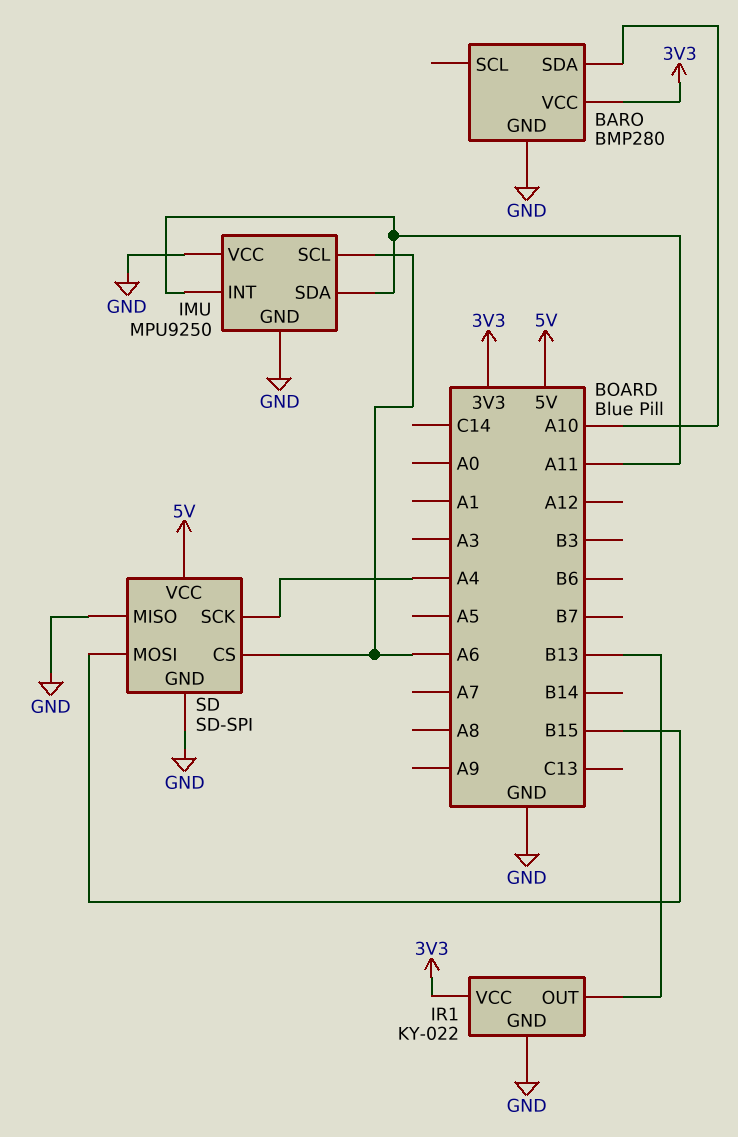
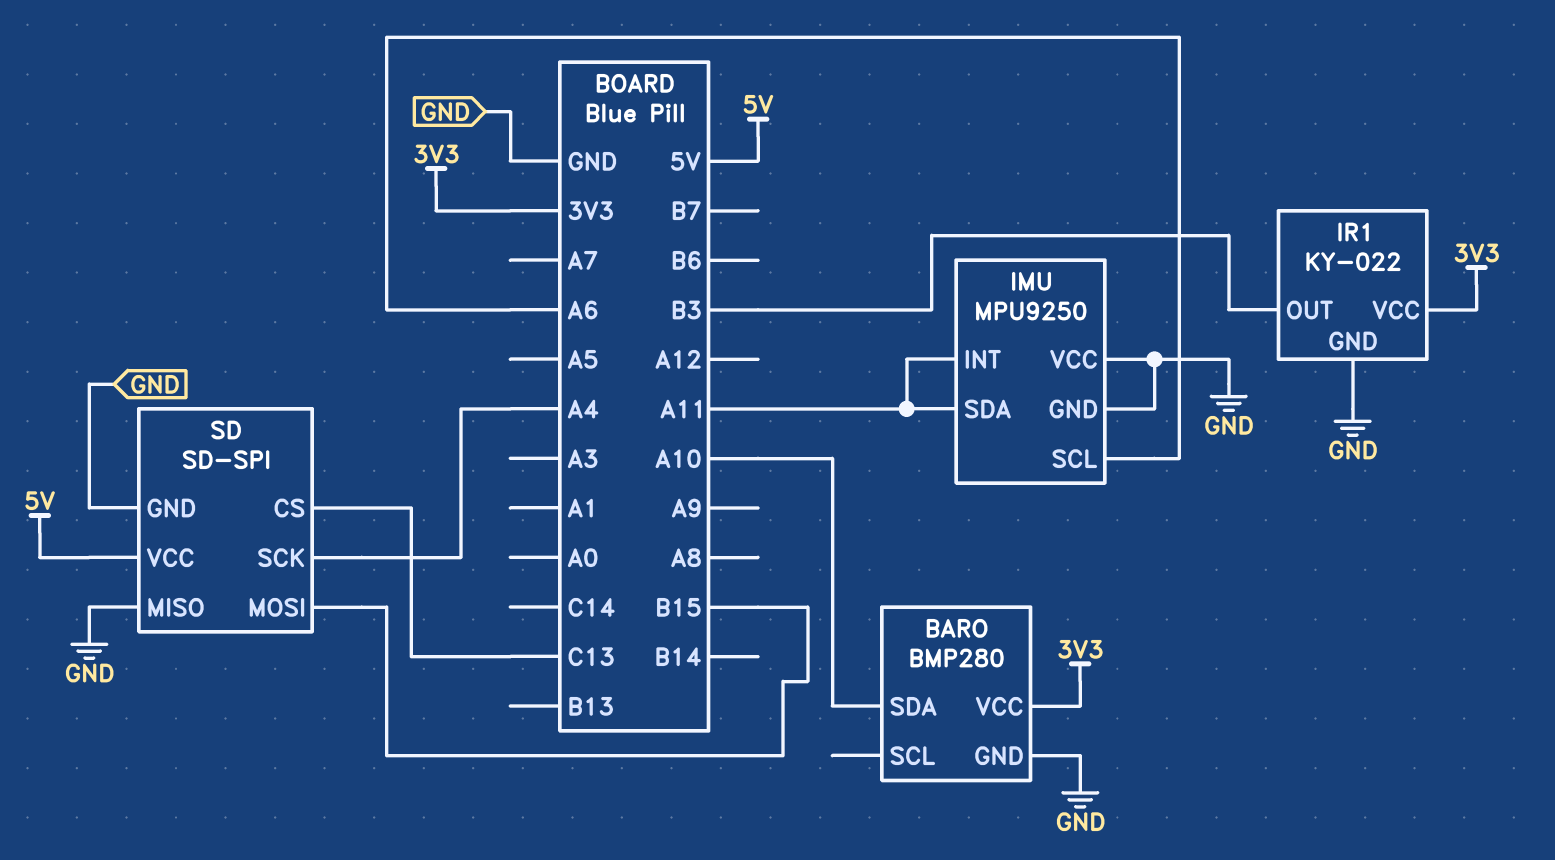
IR1 pin OUT: B13 -> B3
SD pin CS: A6 -> C13

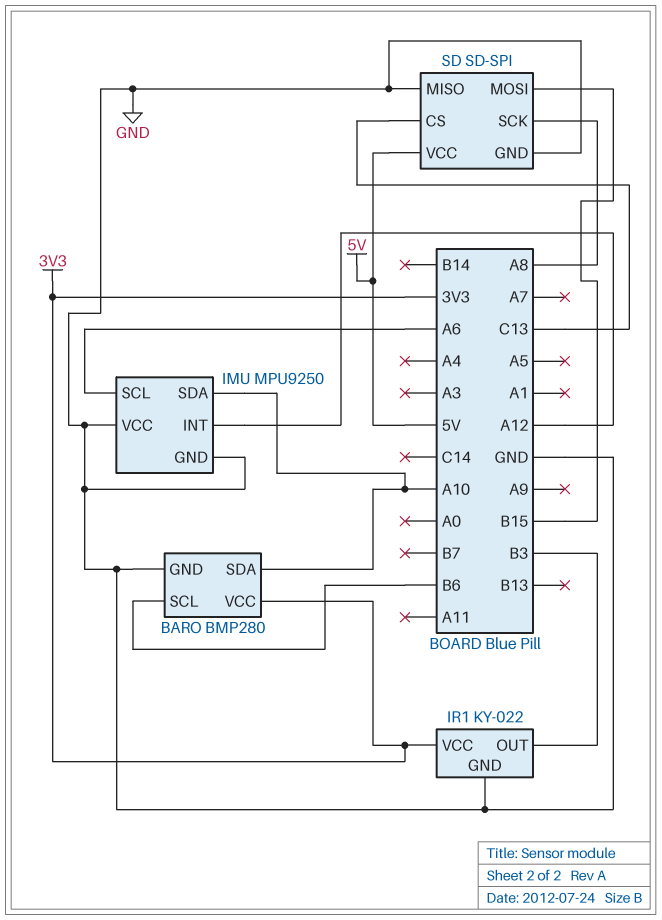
BARO pin SCL: none -> B6
IMU pin INT: A11 -> A12
IMU pin SDA: A11 -> A10
SD pin SCK: A4 -> A8

